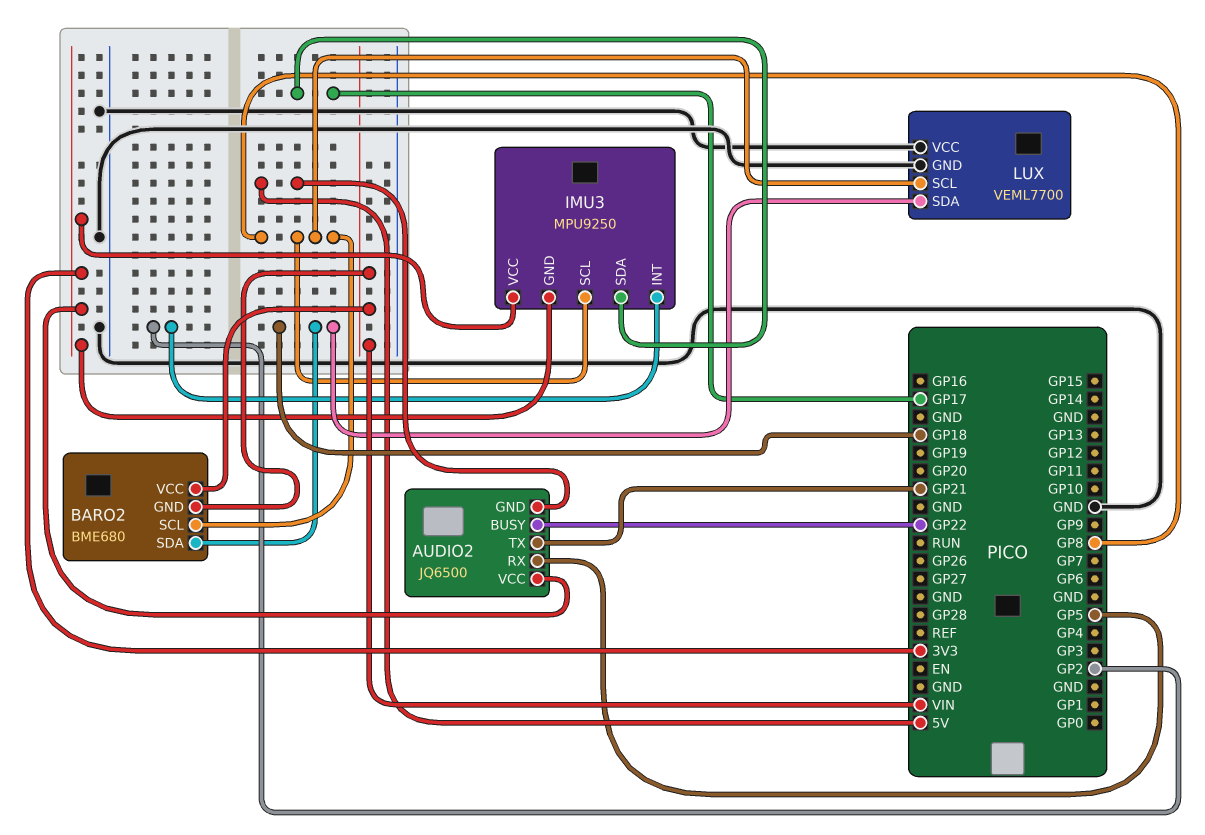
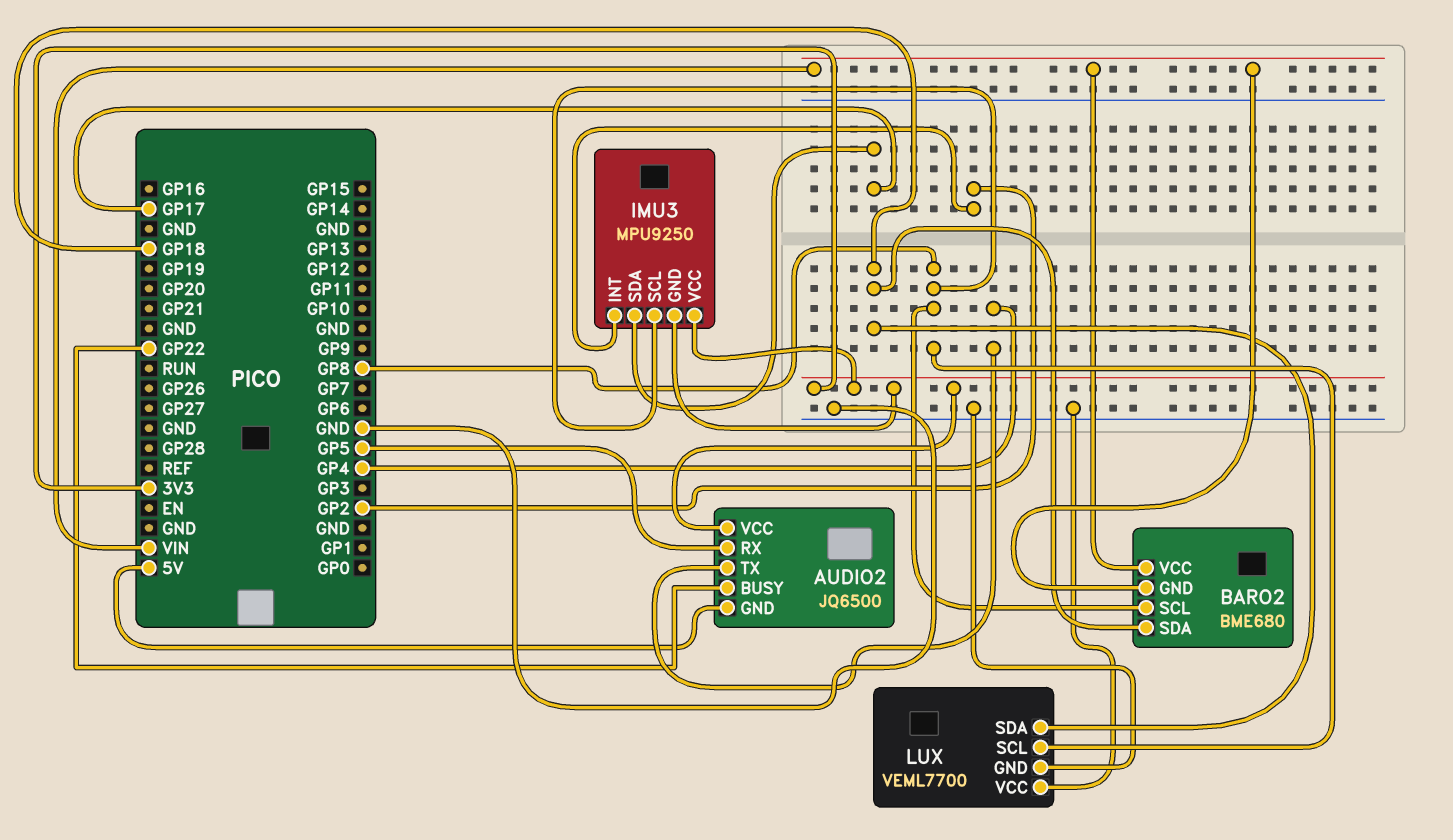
AUDIO2 pin TX: GP21 -> GP4

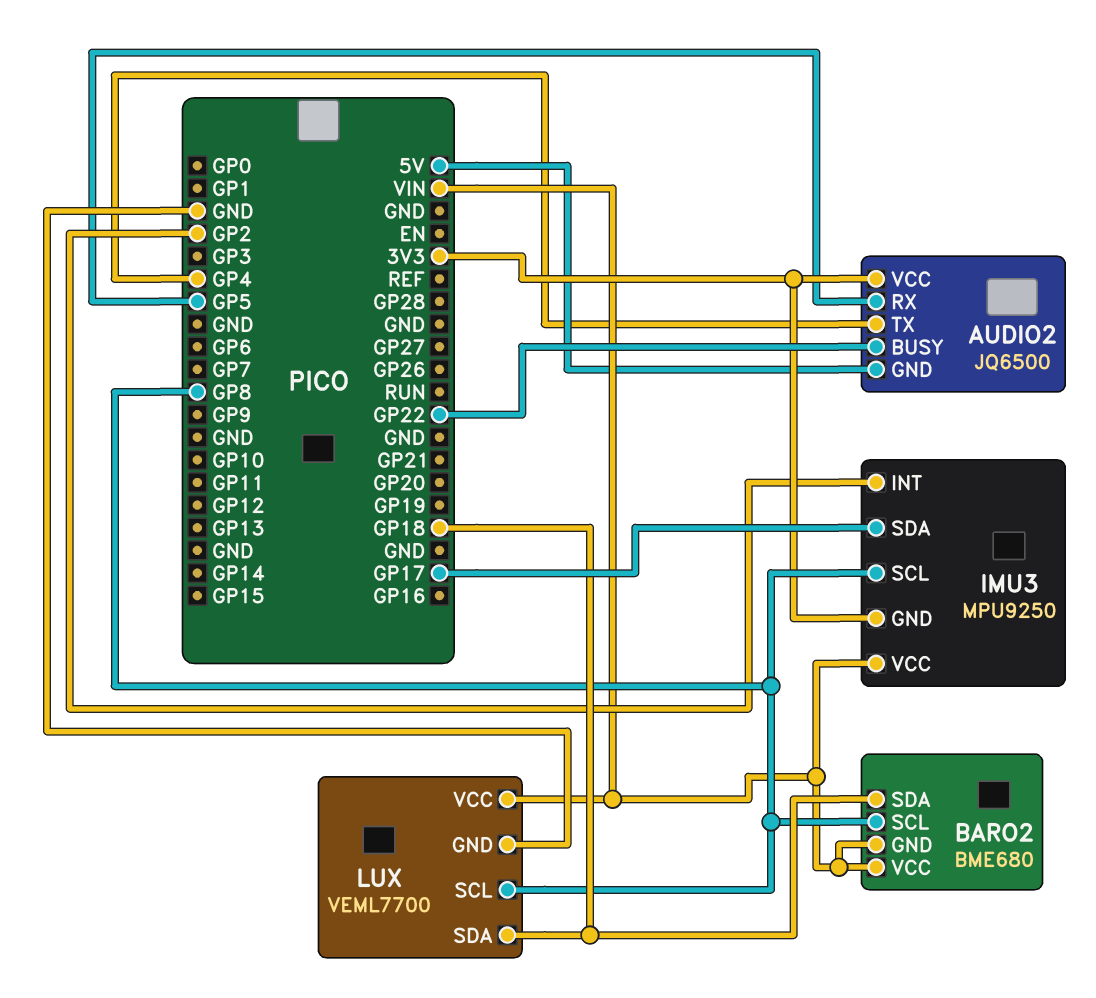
IMU3 pin VCC: 3V3 -> VIN
LUX pin VCC: GND -> VIN

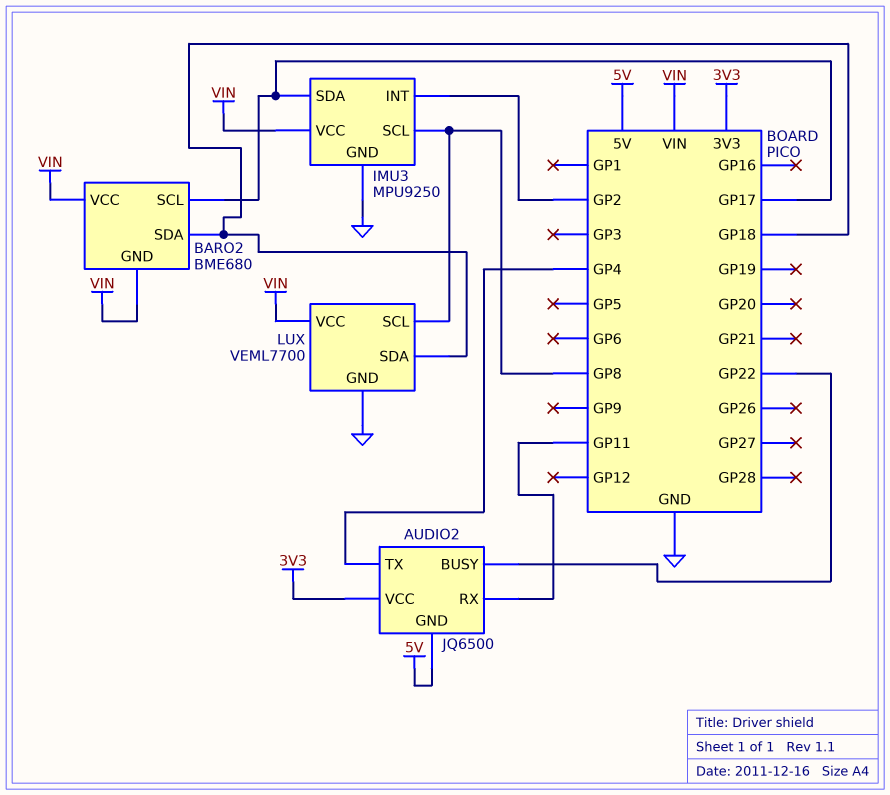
AUDIO2 pin RX: GP5 -> GP11
BARO2 pin SCL: GP8 -> GP17
IMU3 pin GND: 3V3 -> GND

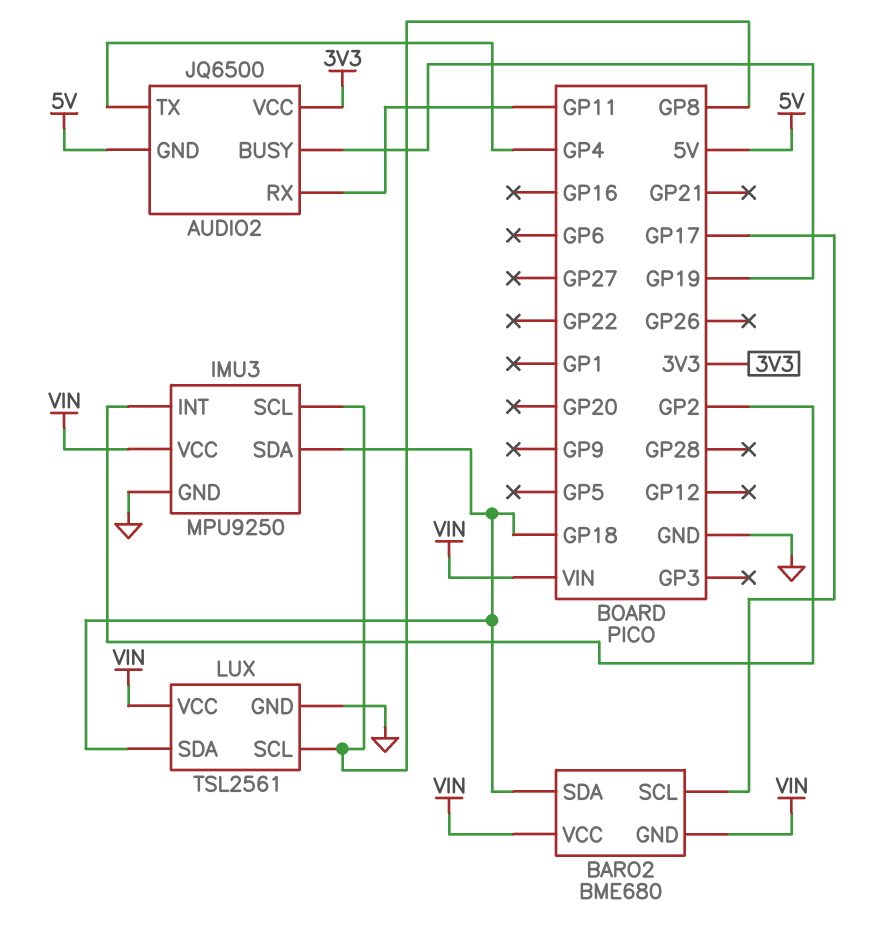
AUDIO2 pin BUSY: GP22 -> GP19
IMU3 pin SDA: GP17 -> GP18
LUX: VEML7700 -> TSL2561

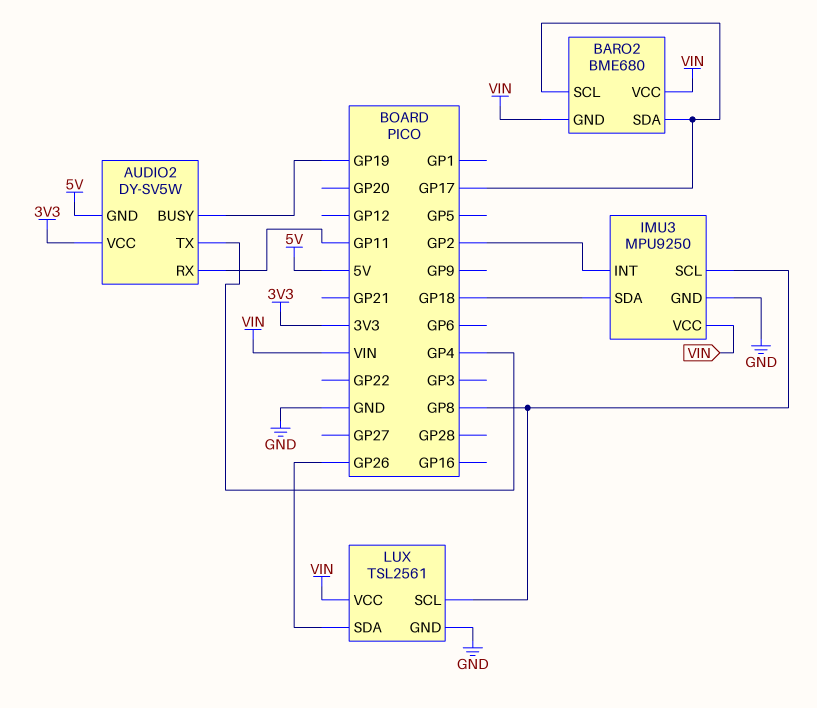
AUDIO2: JQ6500 -> DY-SV5W
BARO2 pin SDA: GP18 -> GP17
LUX pin SDA: GP18 -> GP26

